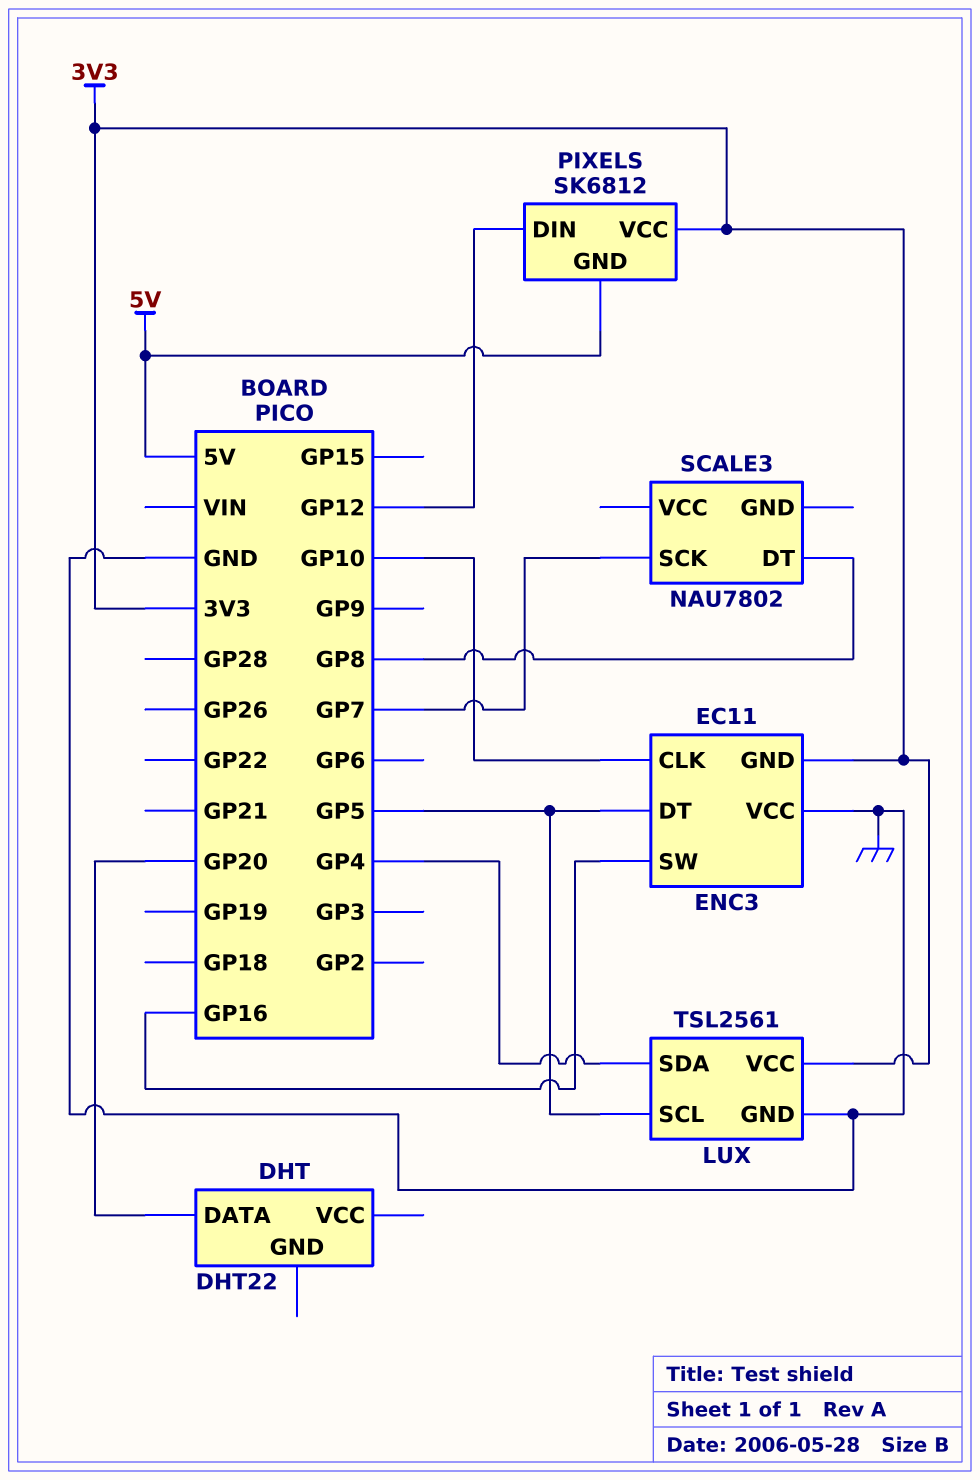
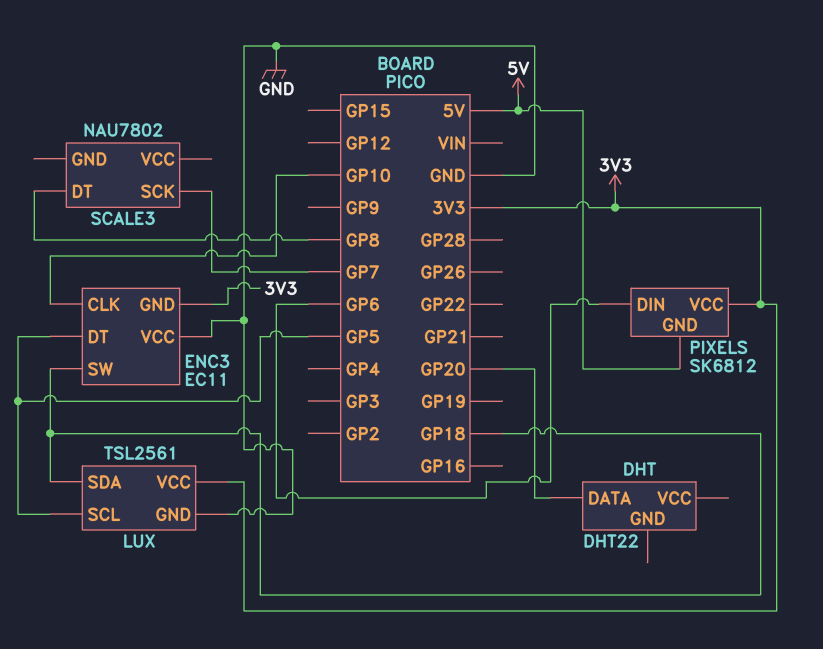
ENC3 pin SW: GP16 -> GP18
LUX pin SDA: GP4 -> GP18
PIXELS pin DIN: GP12 -> GP6

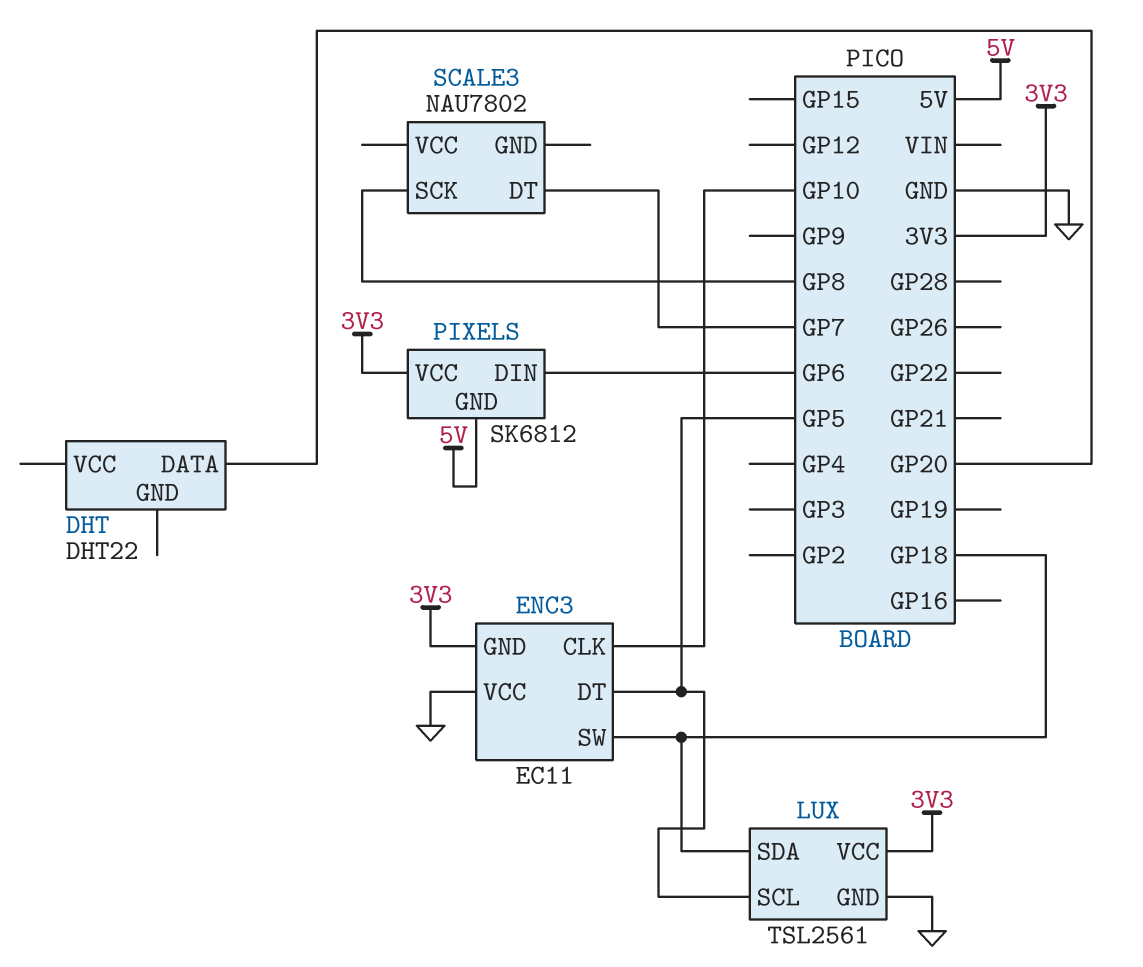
SCALE3 pin DT: GP8 -> GP7
SCALE3 pin SCK: GP7 -> GP8

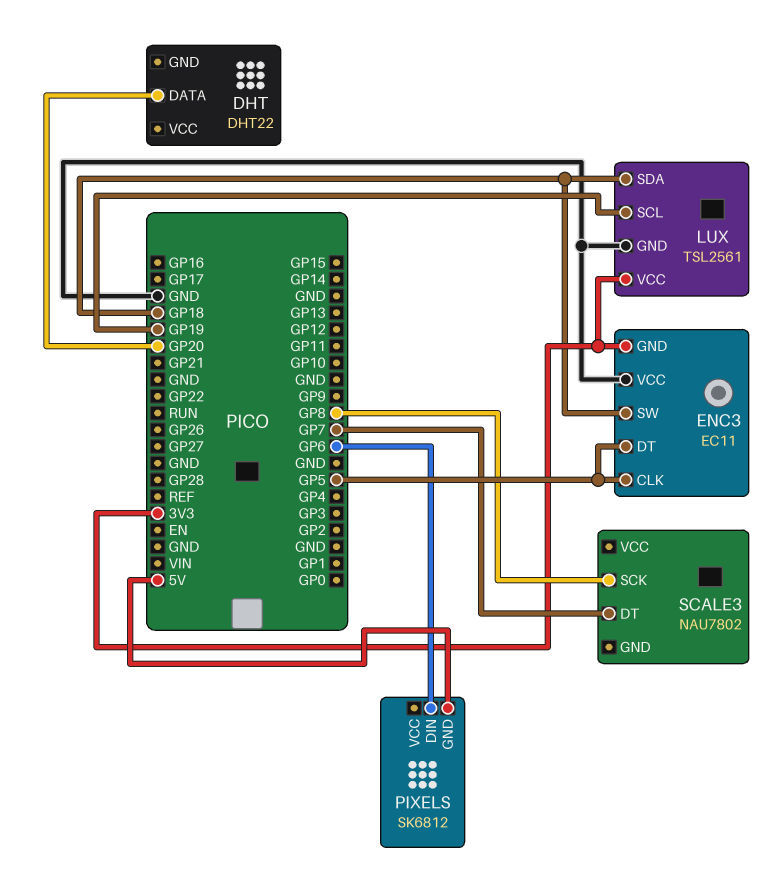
ENC3 pin CLK: GP10 -> GP5
LUX pin SCL: GP5 -> GP19
PIXELS pin VCC: 3V3 -> none

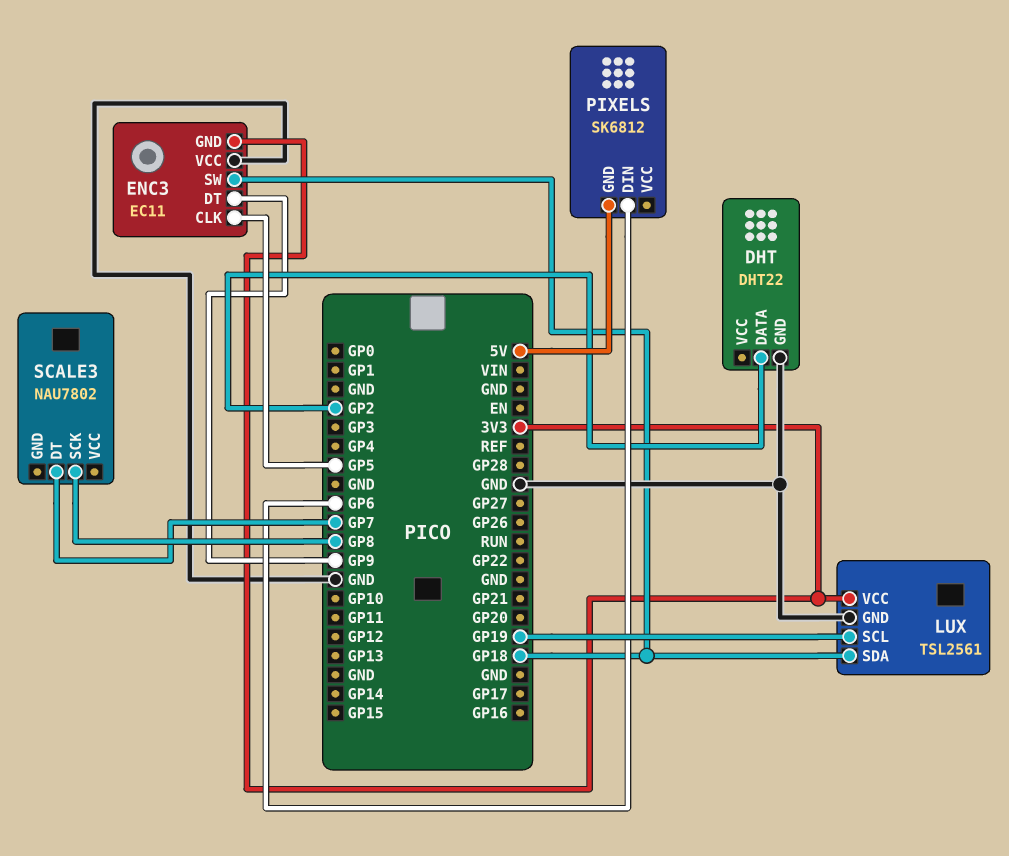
DHT pin DATA: GP20 -> GP2
DHT pin GND: none -> GND
ENC3 pin DT: GP5 -> GP9

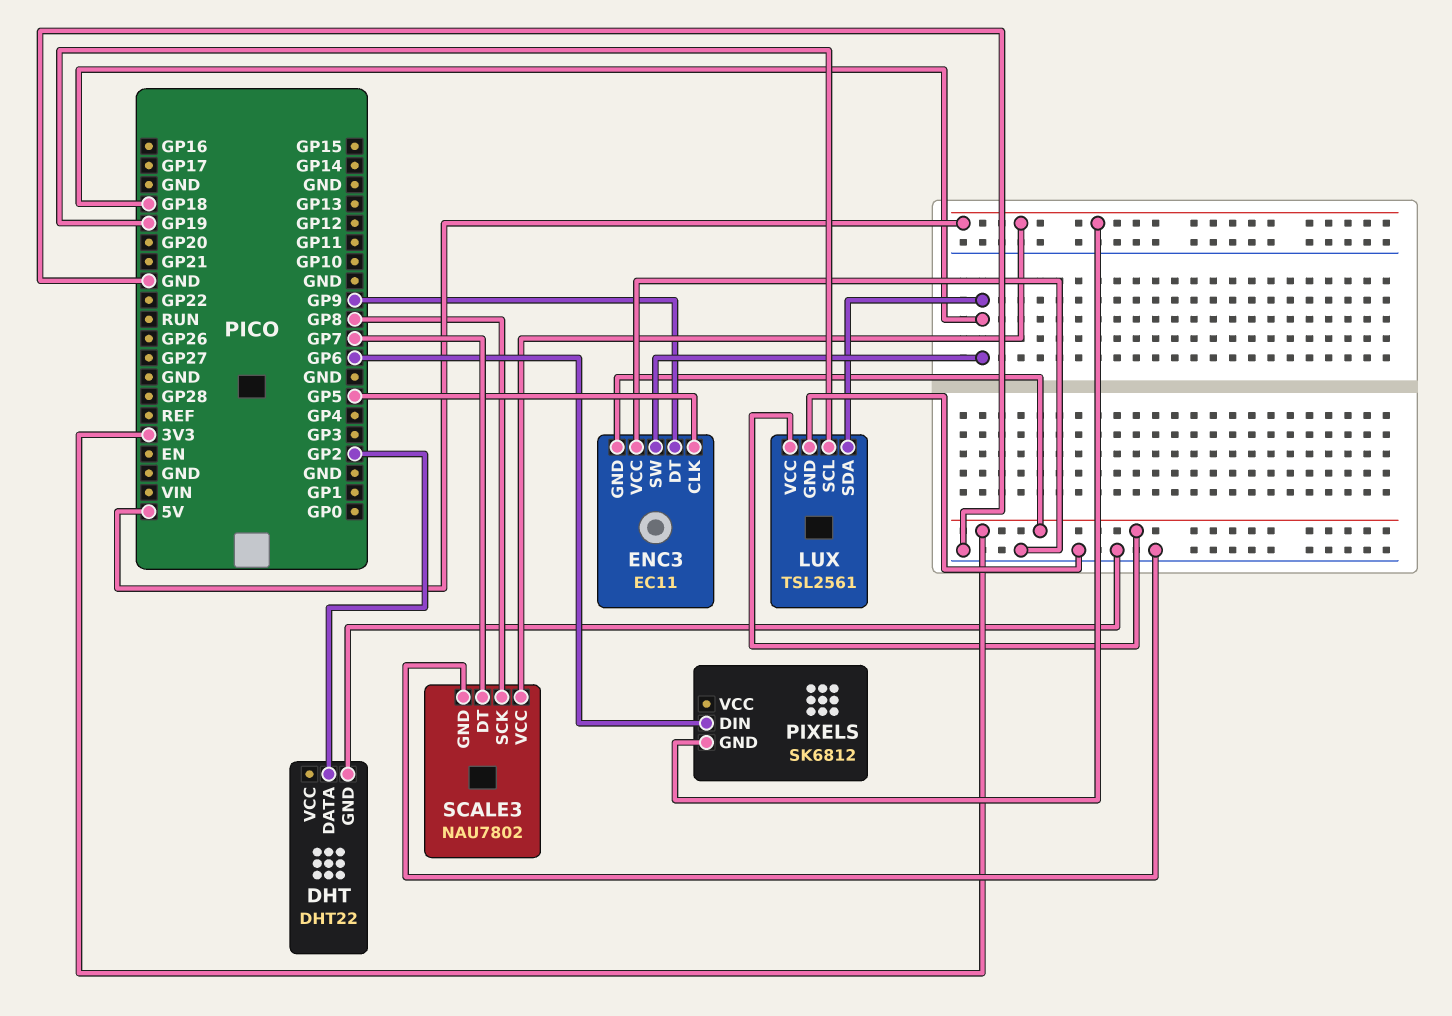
SCALE3 pin GND: none -> GND
SCALE3 pin VCC: none -> 5V

